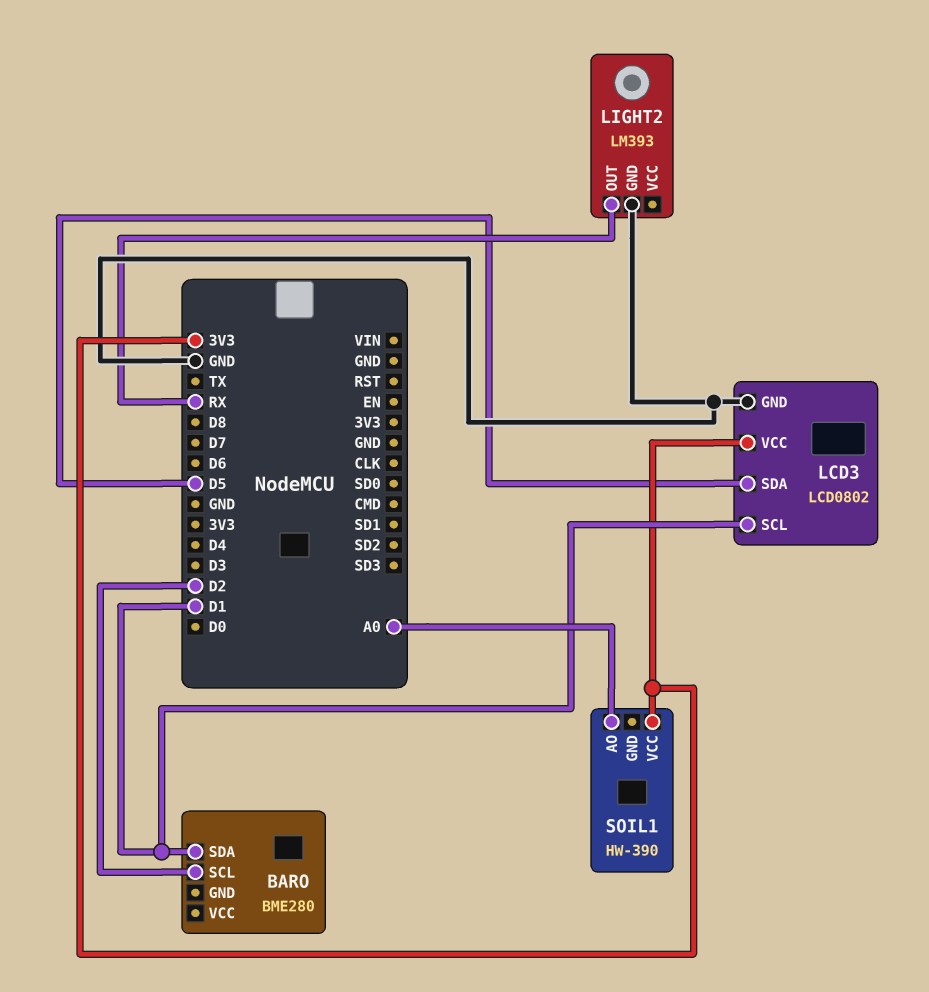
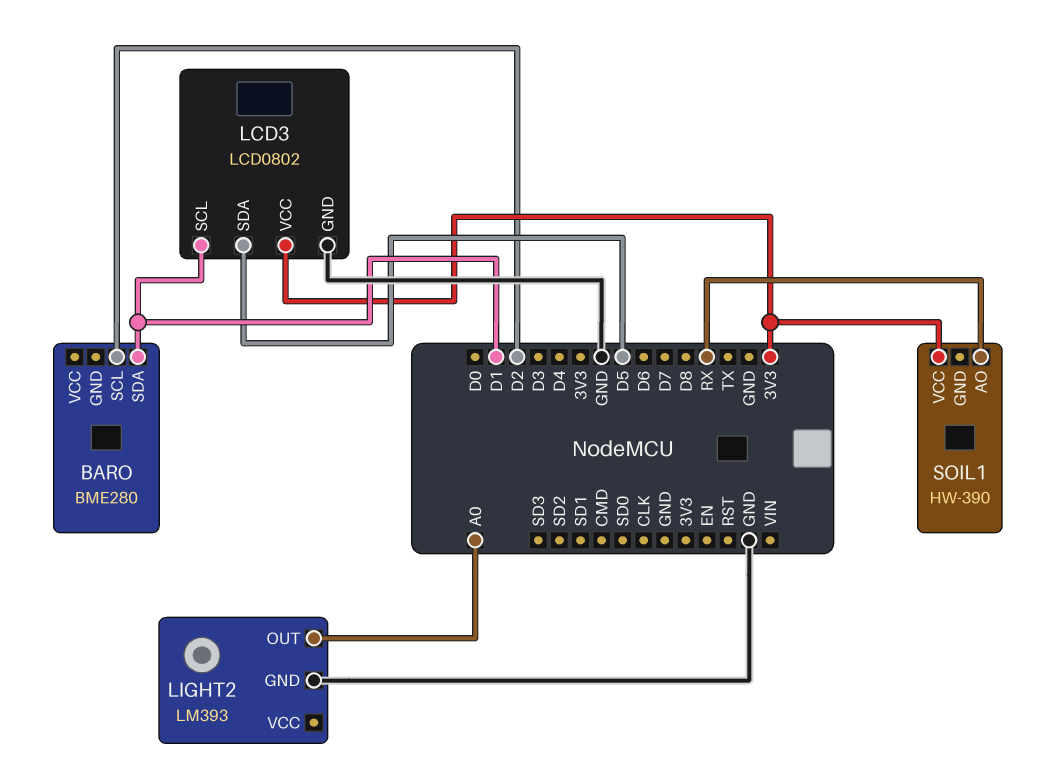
LIGHT2 pin OUT: RX -> A0
SOIL1 pin AO: A0 -> RX

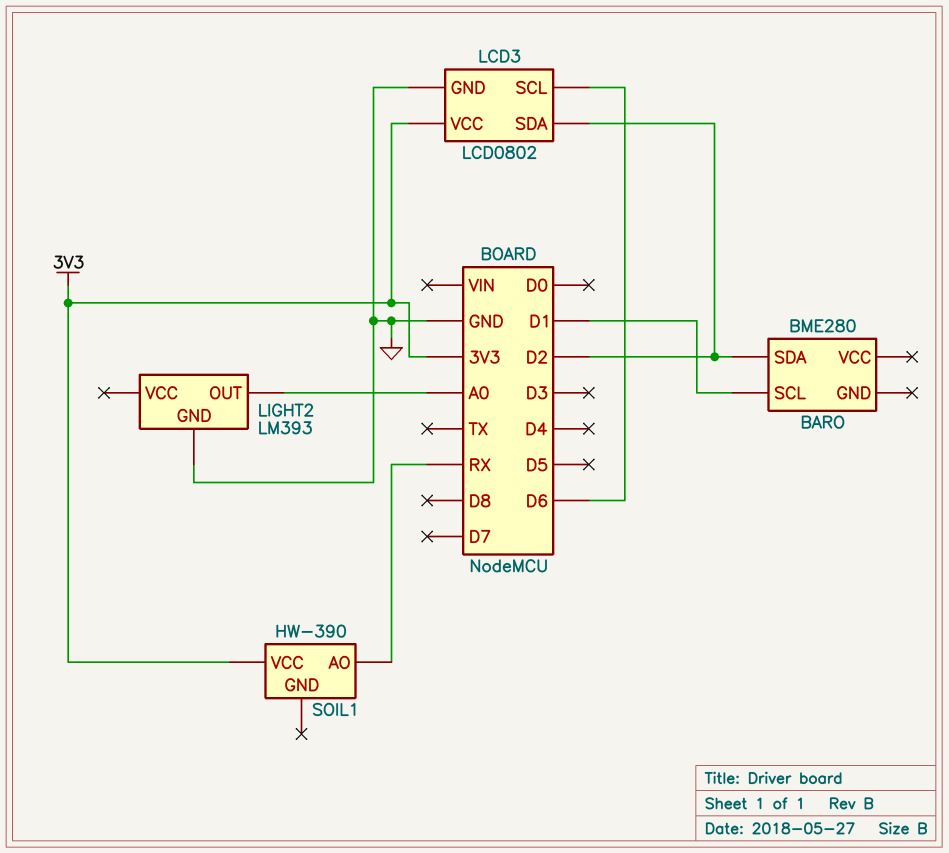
BARO pin SCL: D2 -> D1
BARO pin SDA: D1 -> D2
LCD3 pin SCL: D1 -> D6
LCD3 pin SDA: D5 -> D2

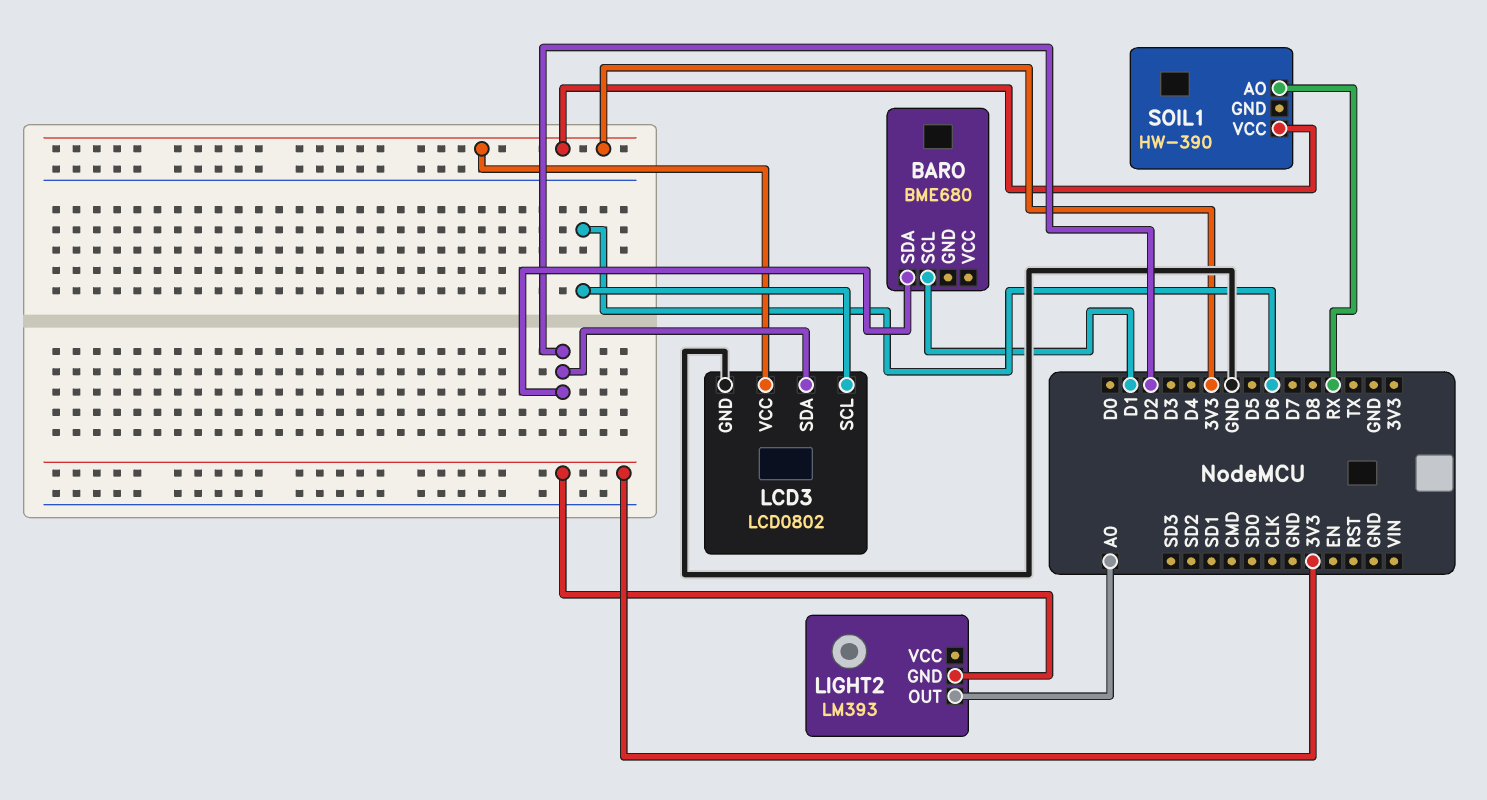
BARO: BME280 -> BME680
LIGHT2 pin GND: GND -> 3V3

